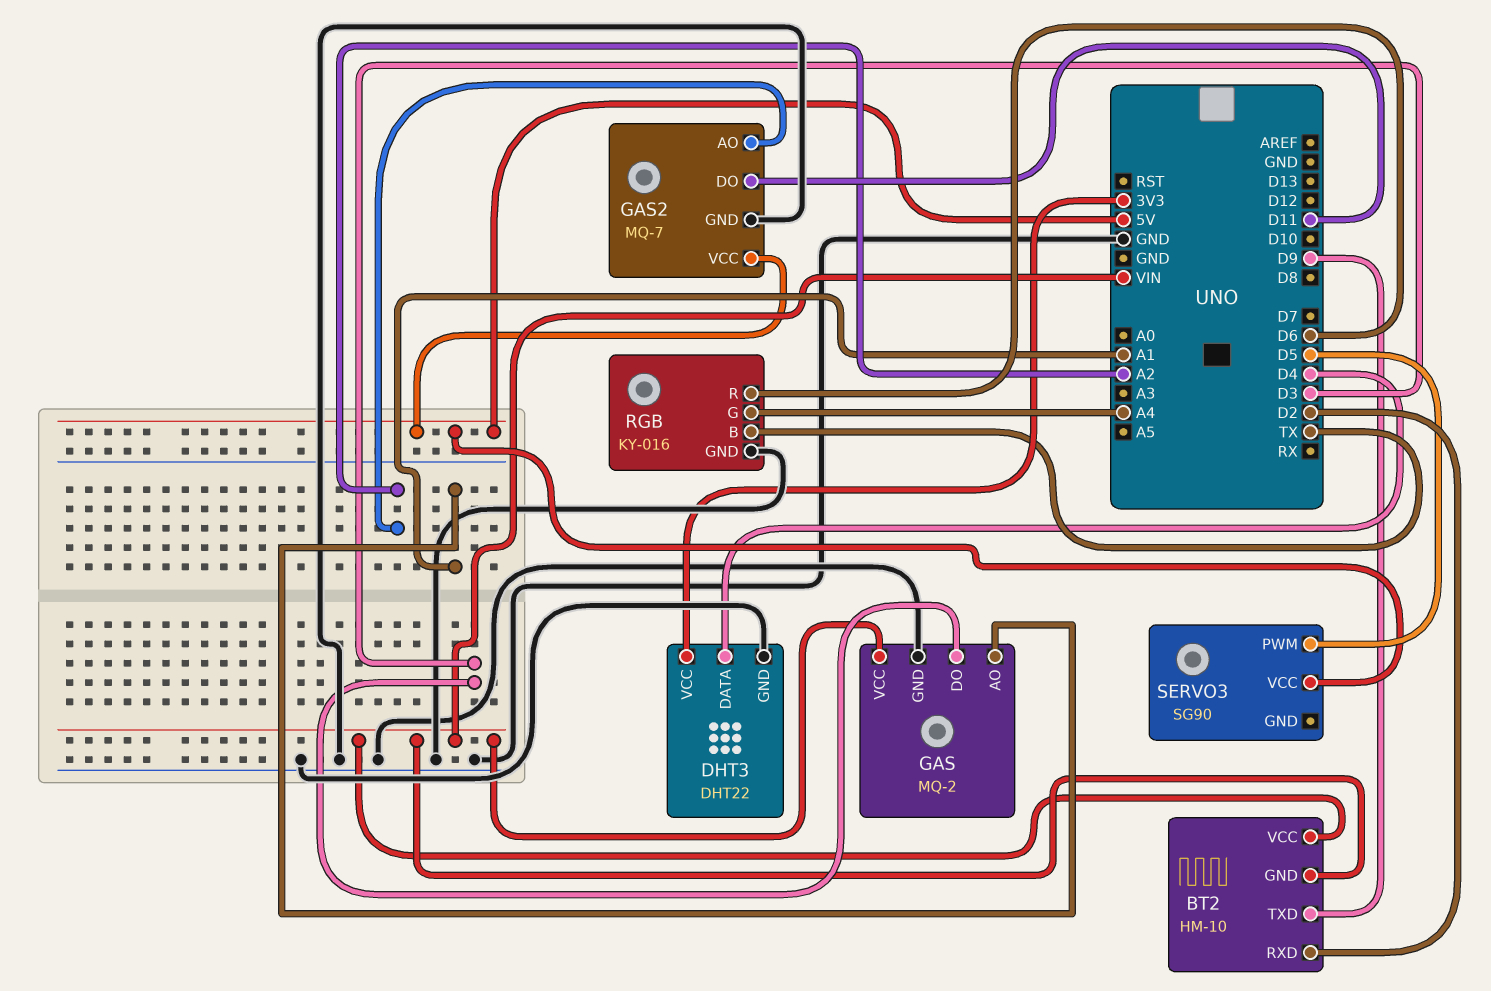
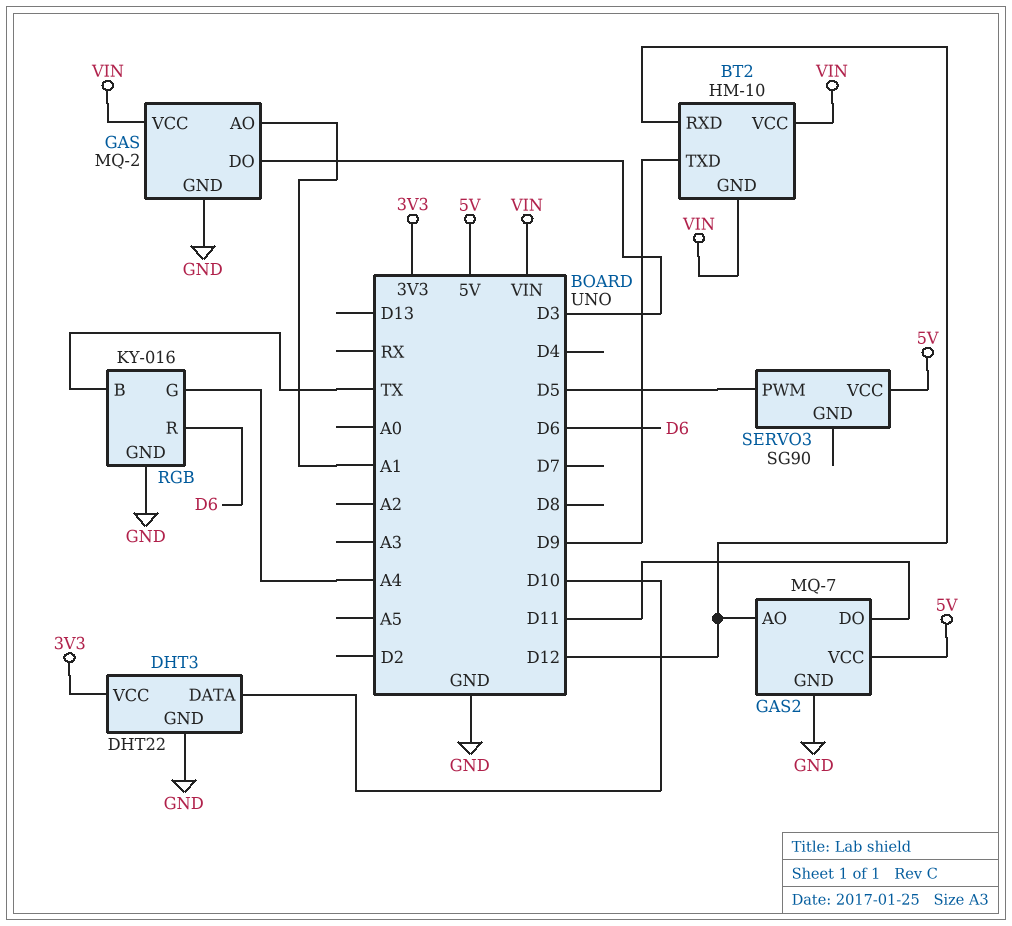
BT2 pin RXD: D2 -> D12
DHT3 pin DATA: D4 -> D10
GAS2 pin AO: A2 -> D12

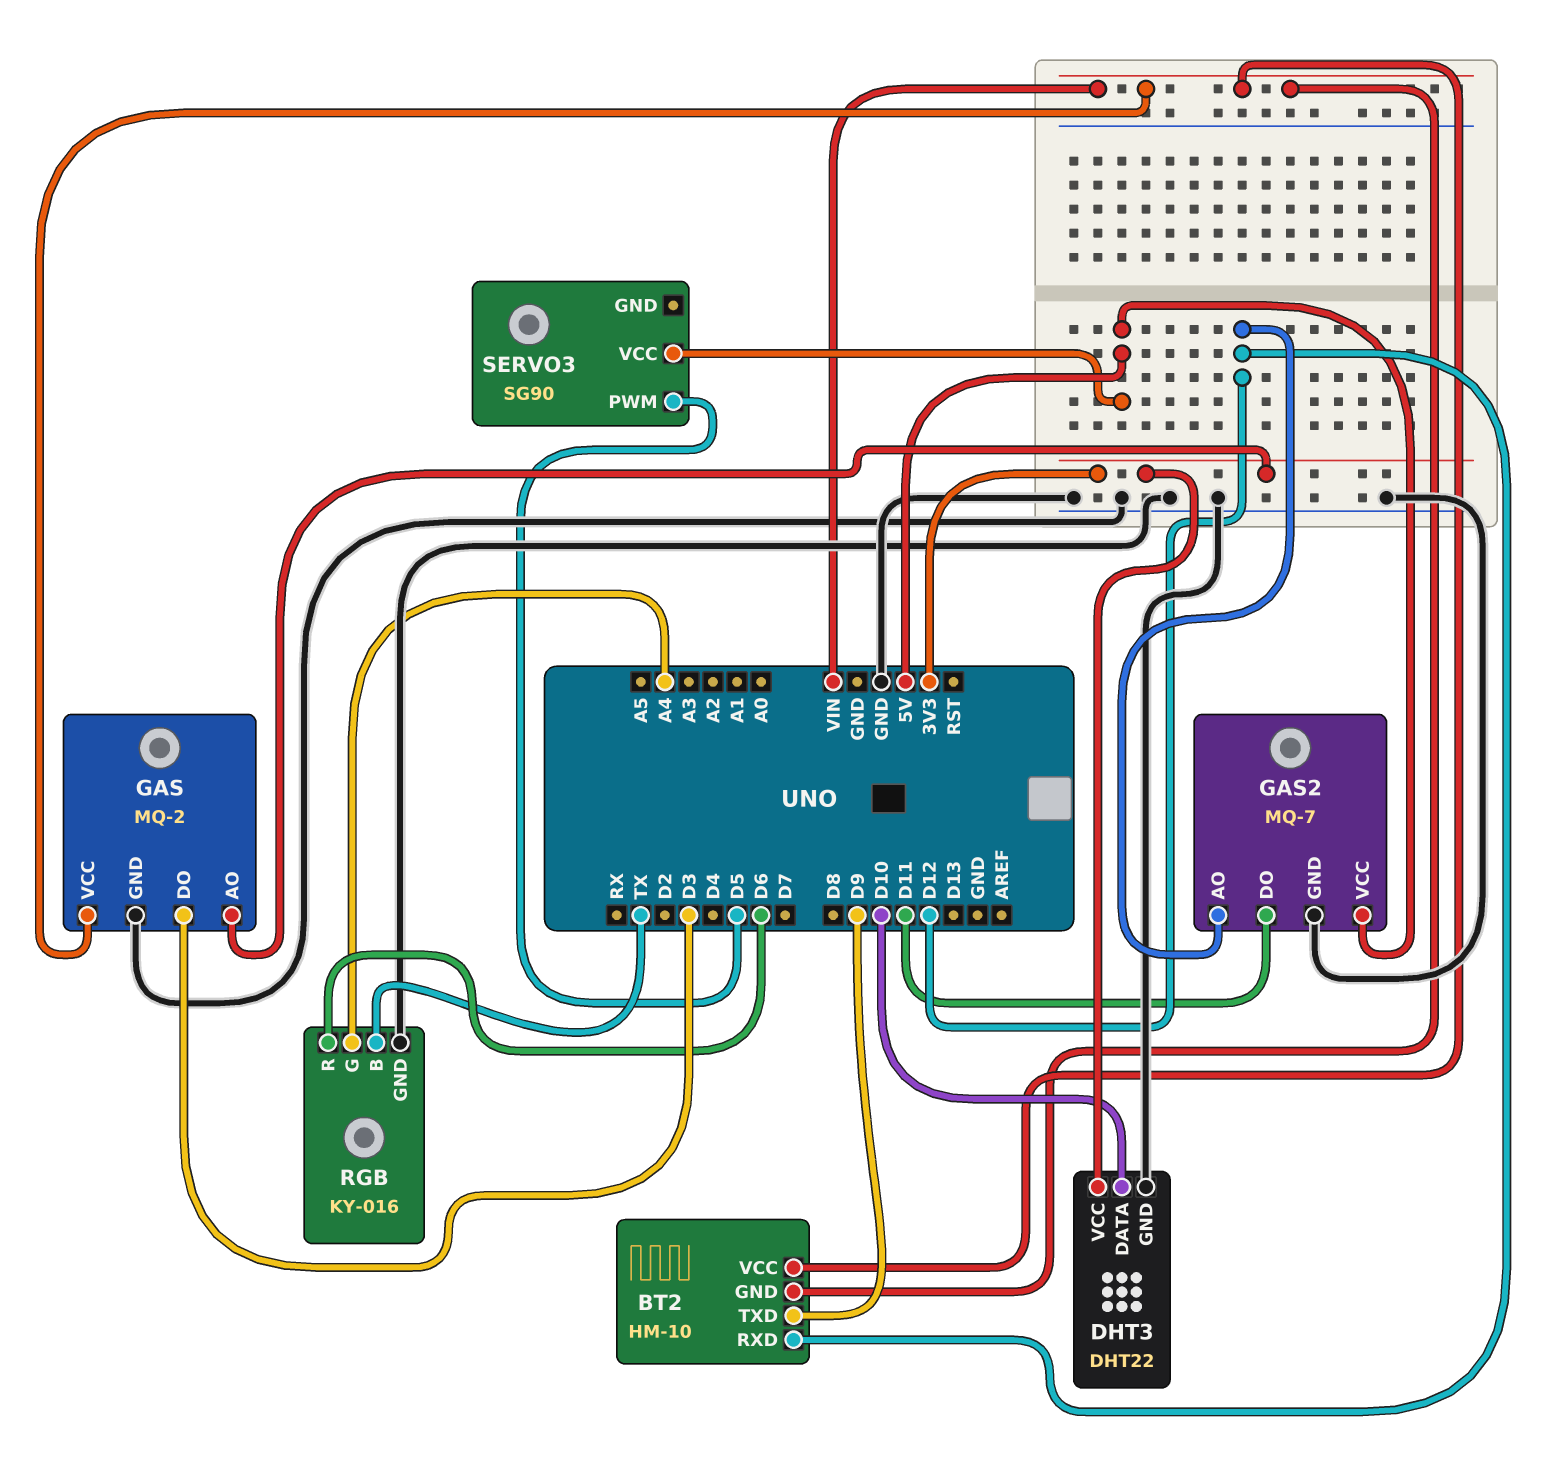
GAS pin AO: A1 -> 3V3

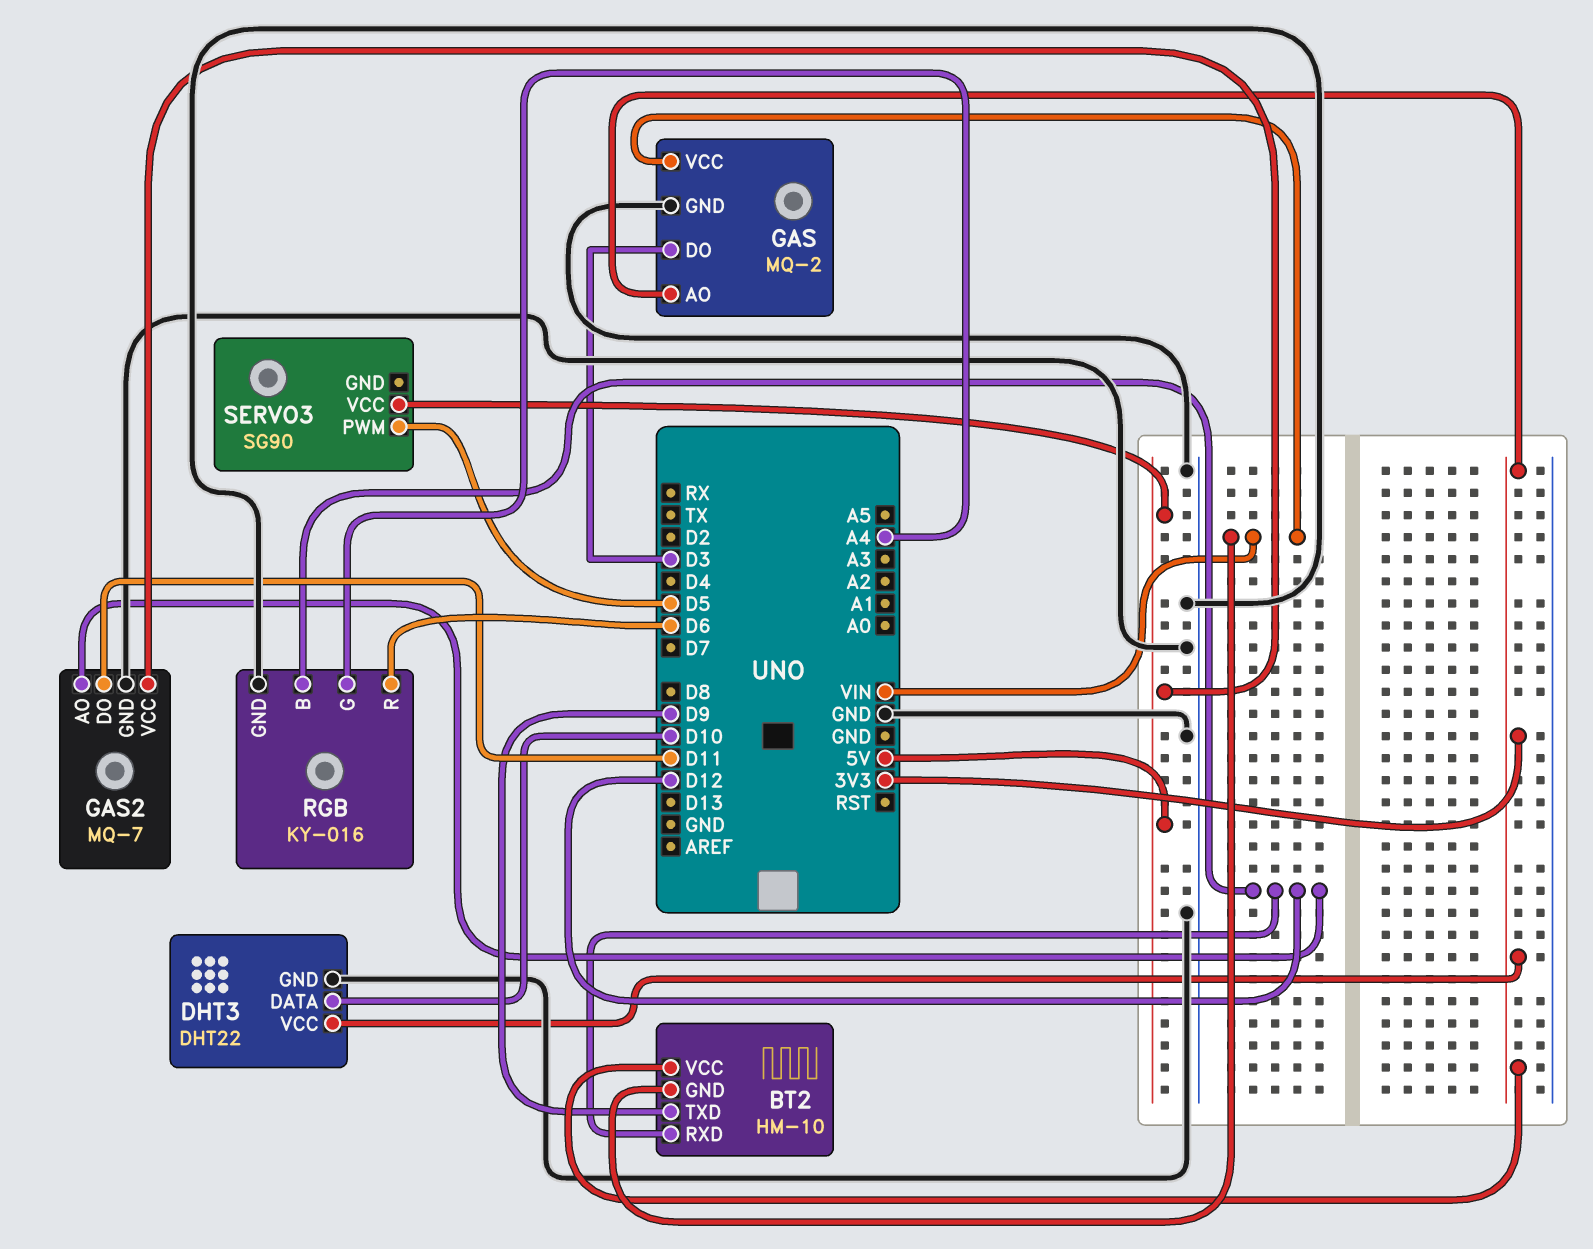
BT2 pin VCC: VIN -> 3V3
RGB pin B: TX -> D12

